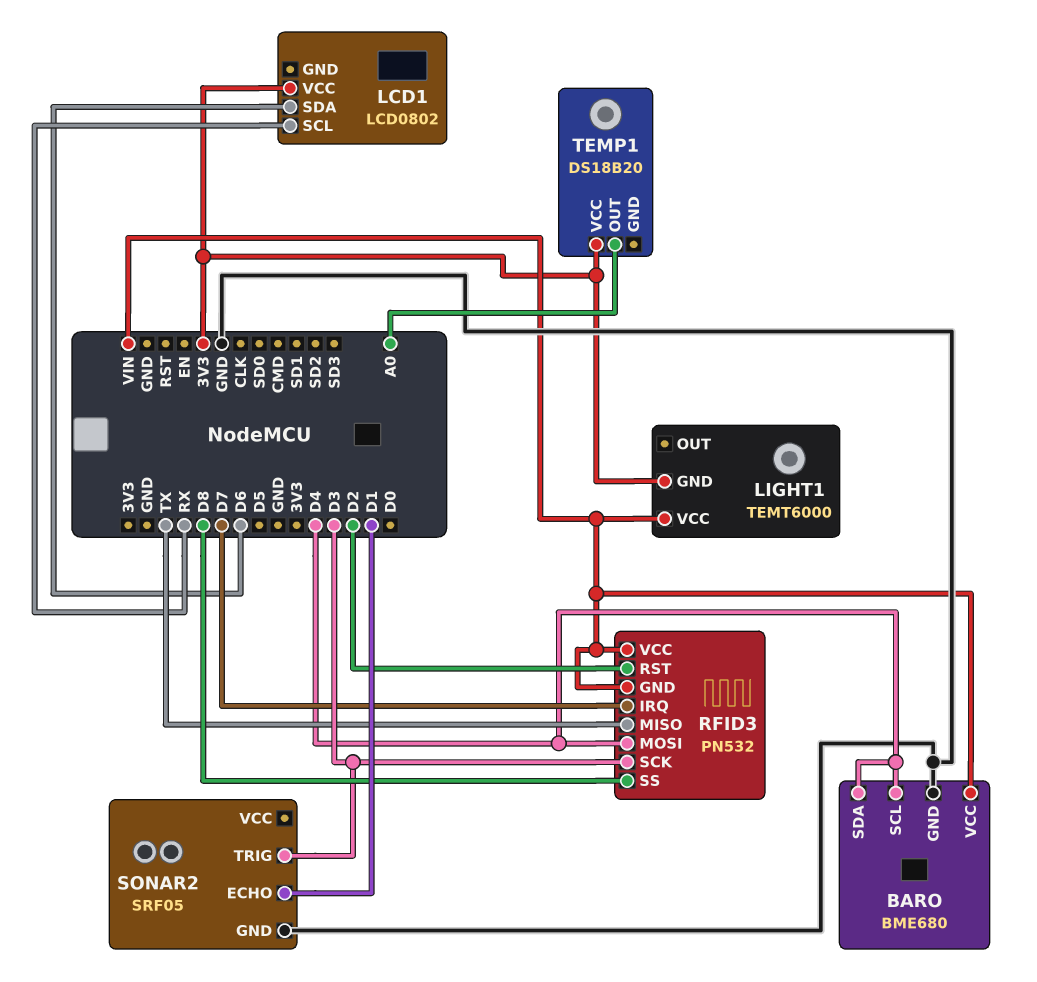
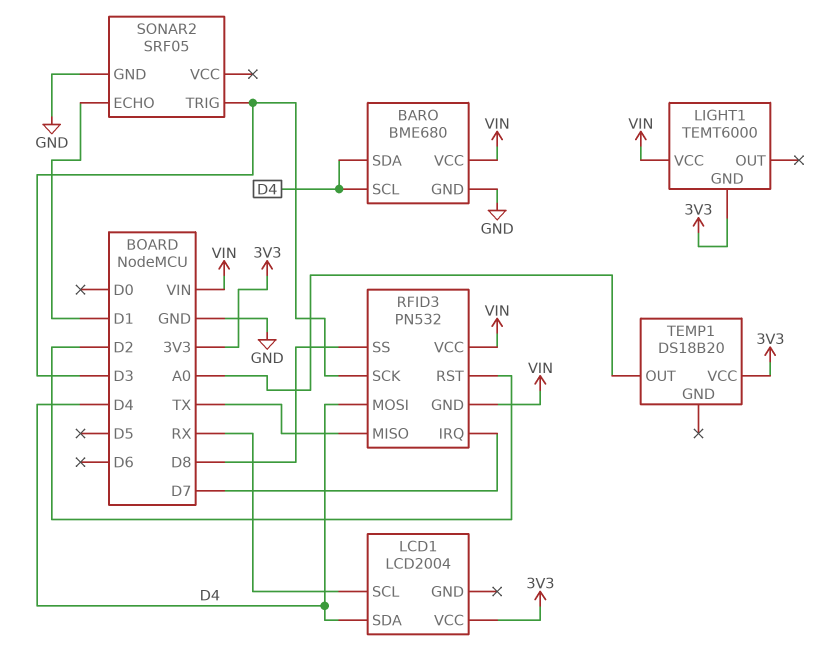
LCD1: LCD0802 -> LCD2004
LCD1 pin SDA: D6 -> D4

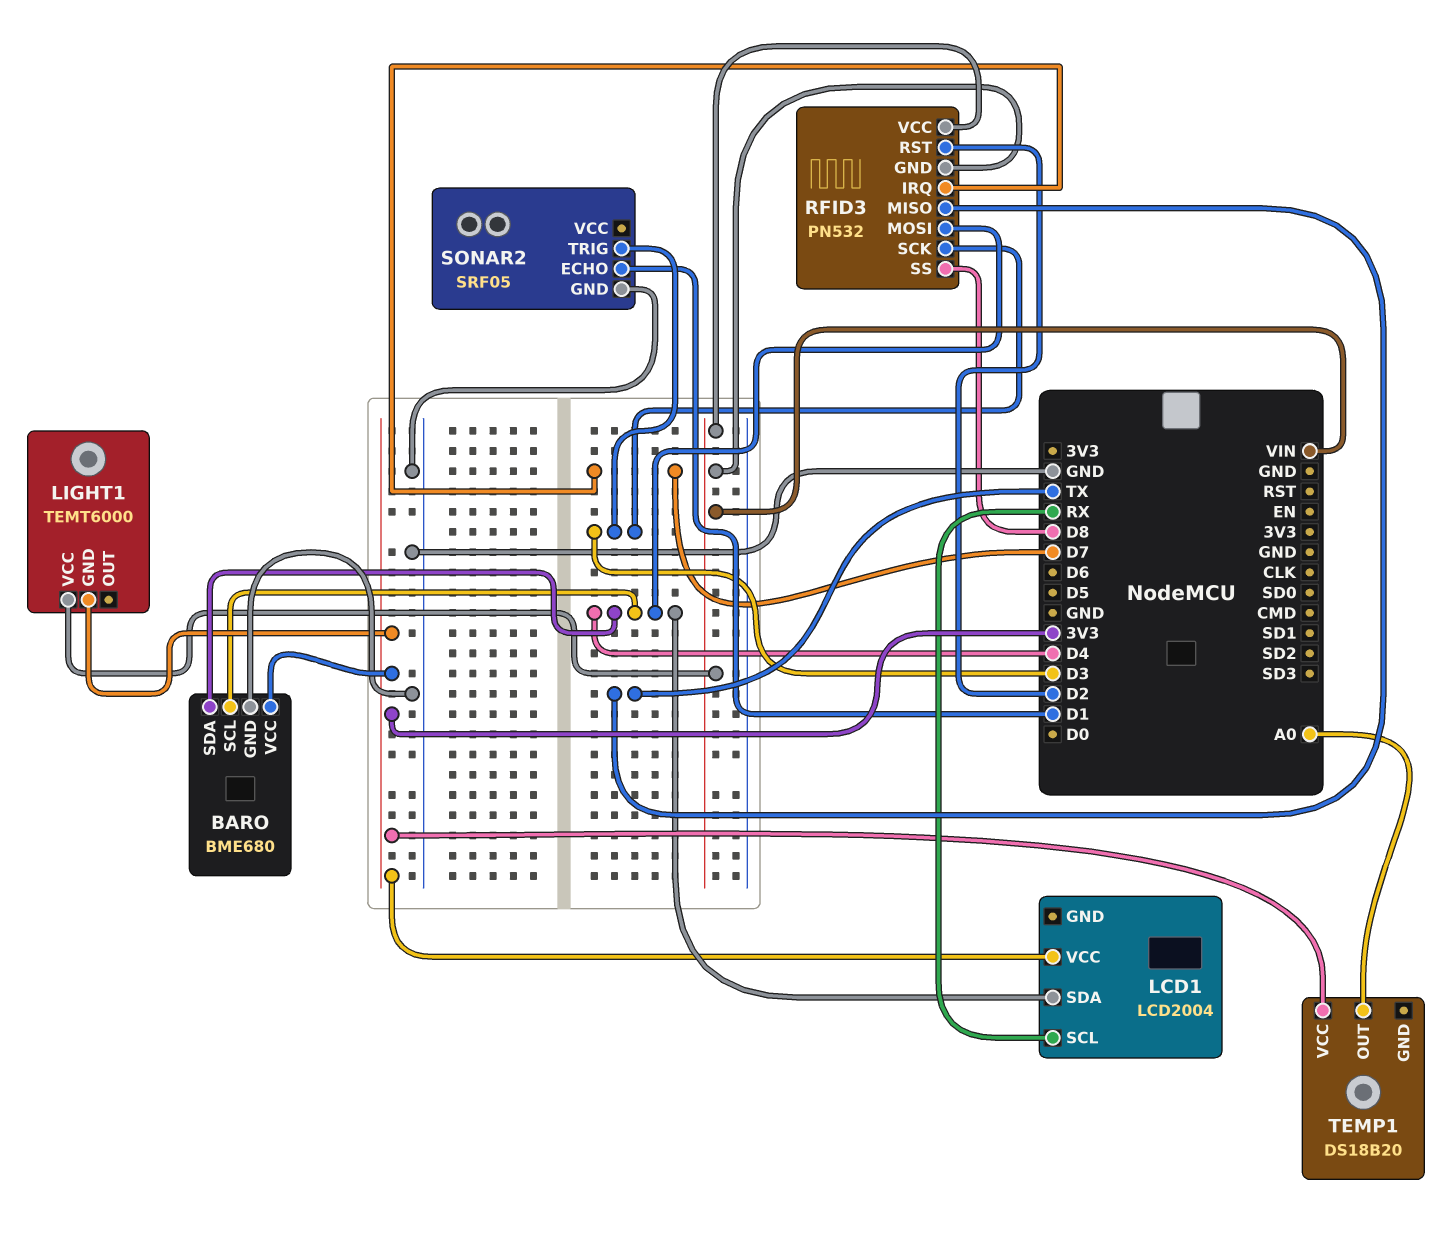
BARO pin VCC: VIN -> 3V3

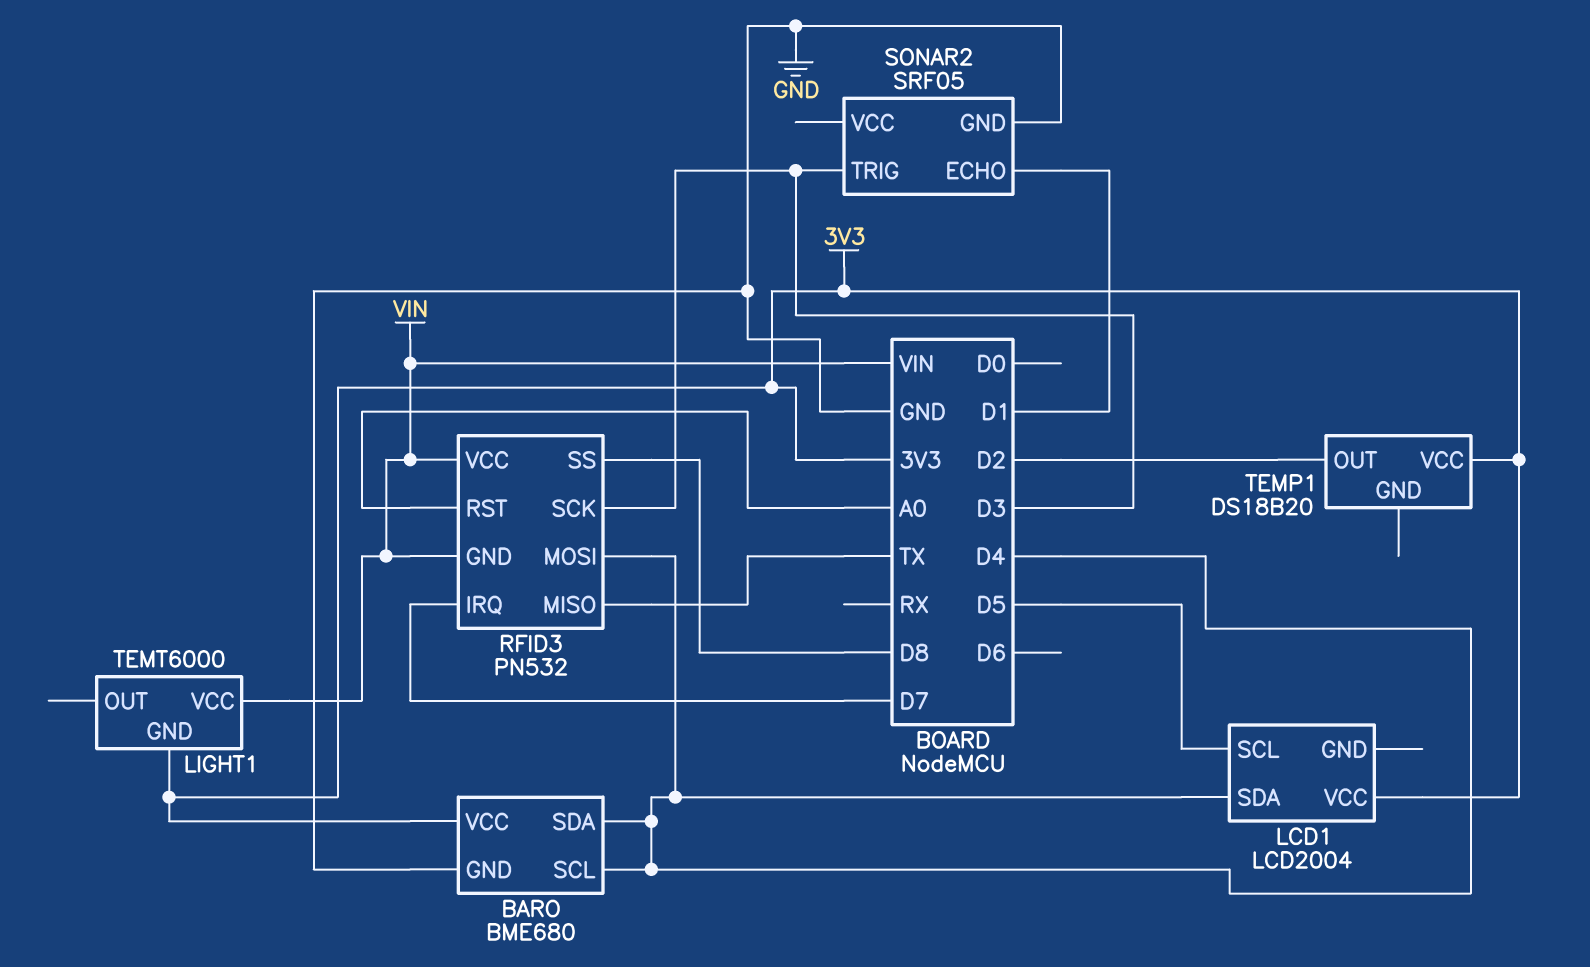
LCD1 pin SCL: RX -> D5
RFID3 pin RST: D2 -> A0
TEMP1 pin OUT: A0 -> D2

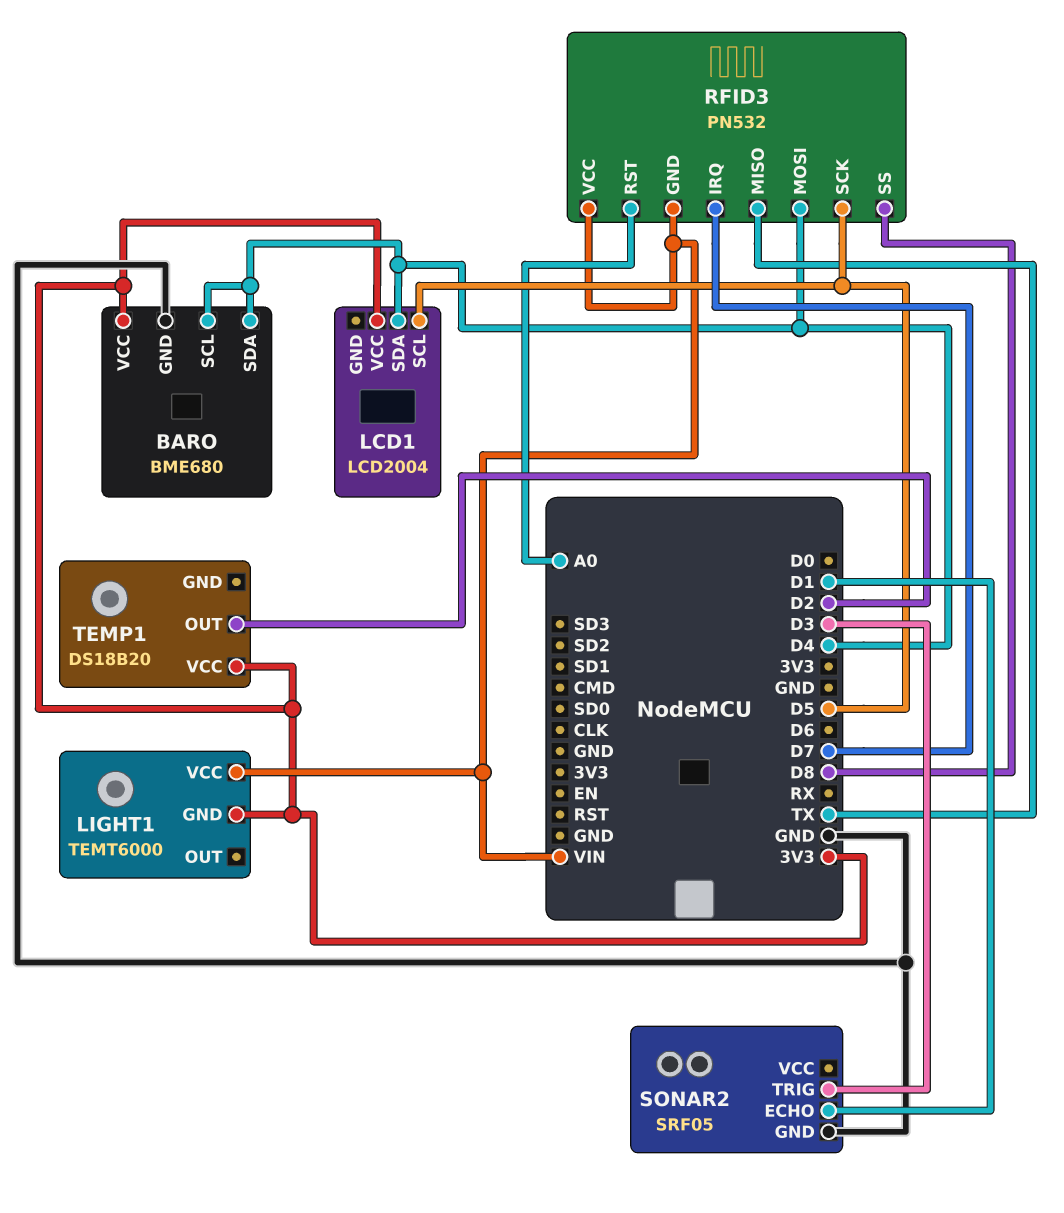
RFID3 pin SCK: D3 -> D5

